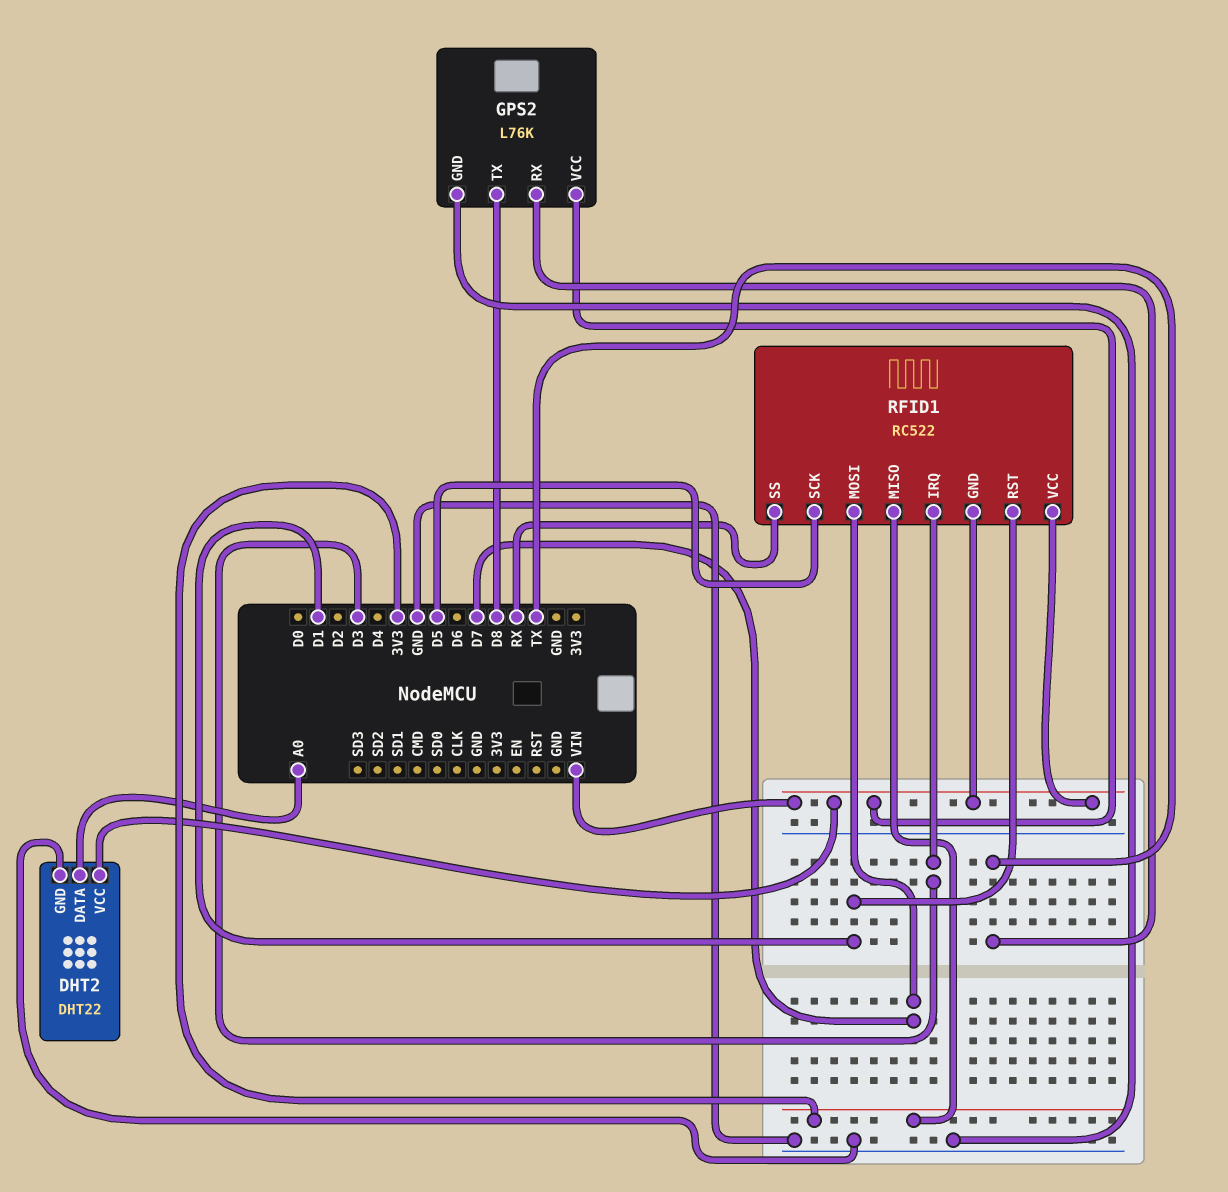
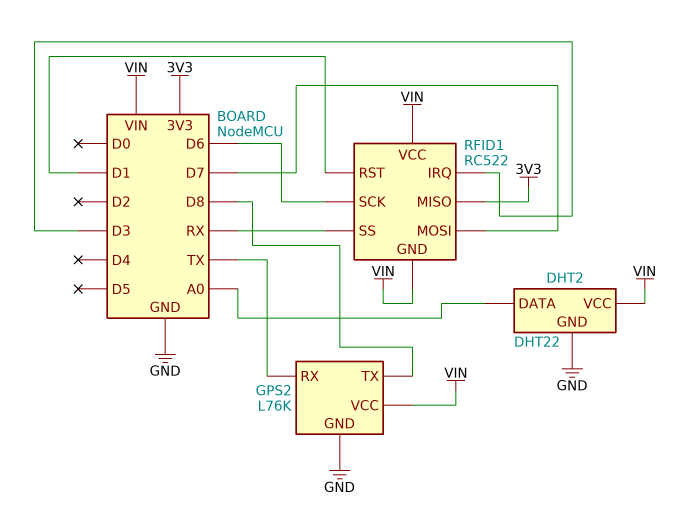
RFID1 pin SCK: D5 -> D6

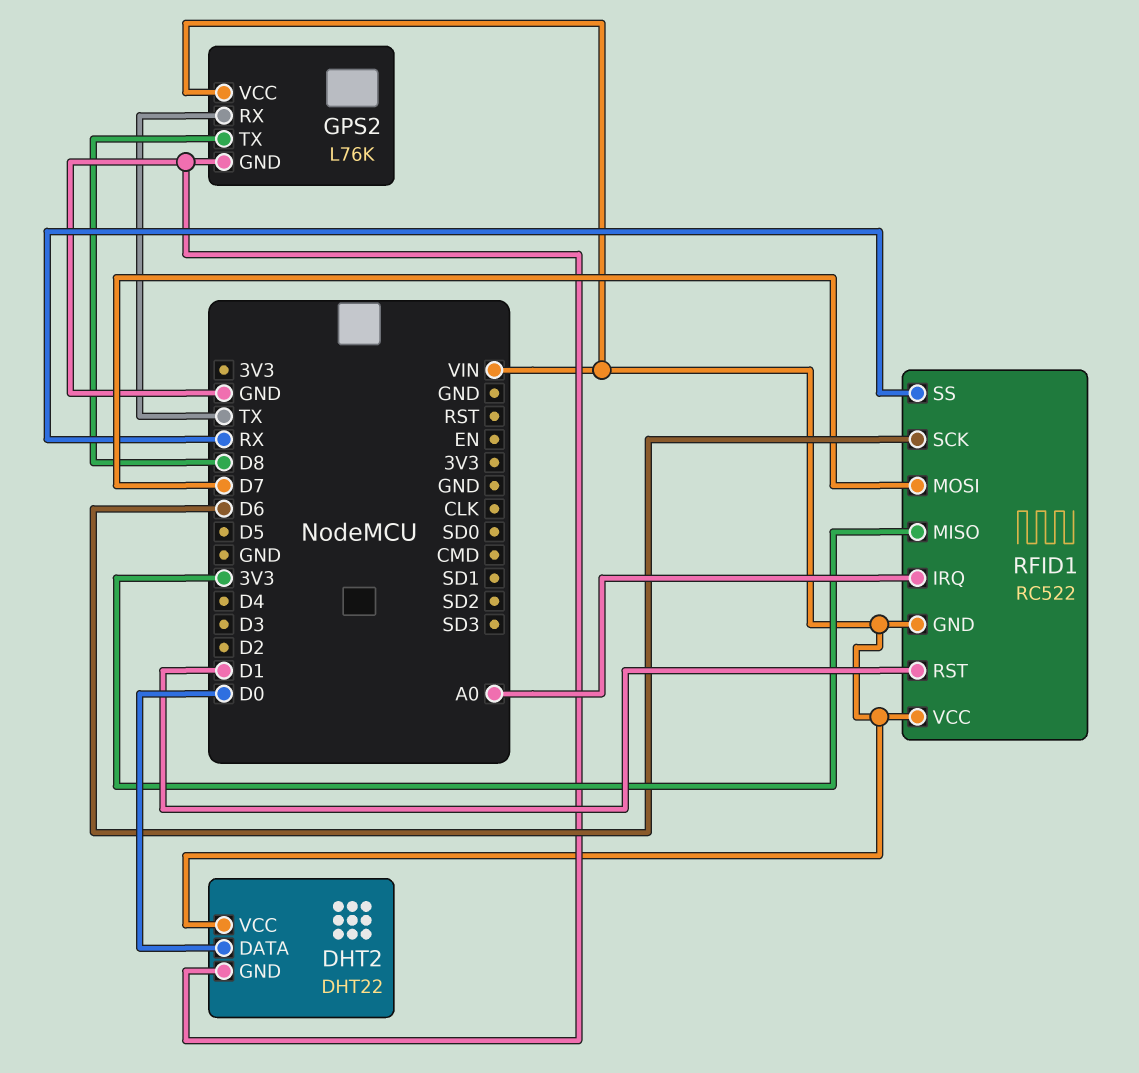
DHT2 pin DATA: A0 -> D0
RFID1 pin IRQ: D3 -> A0

